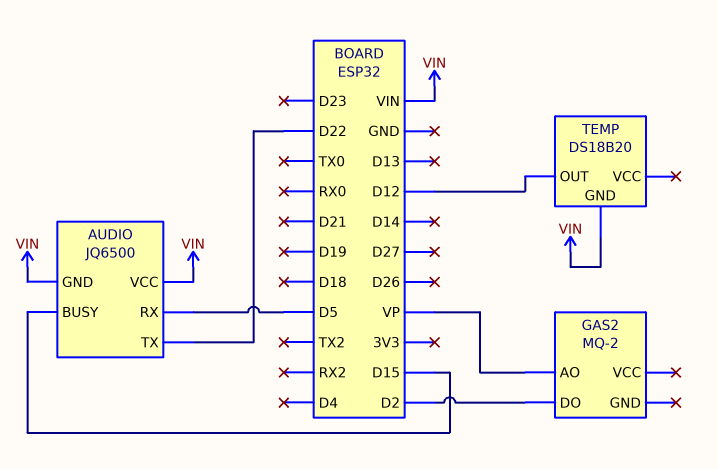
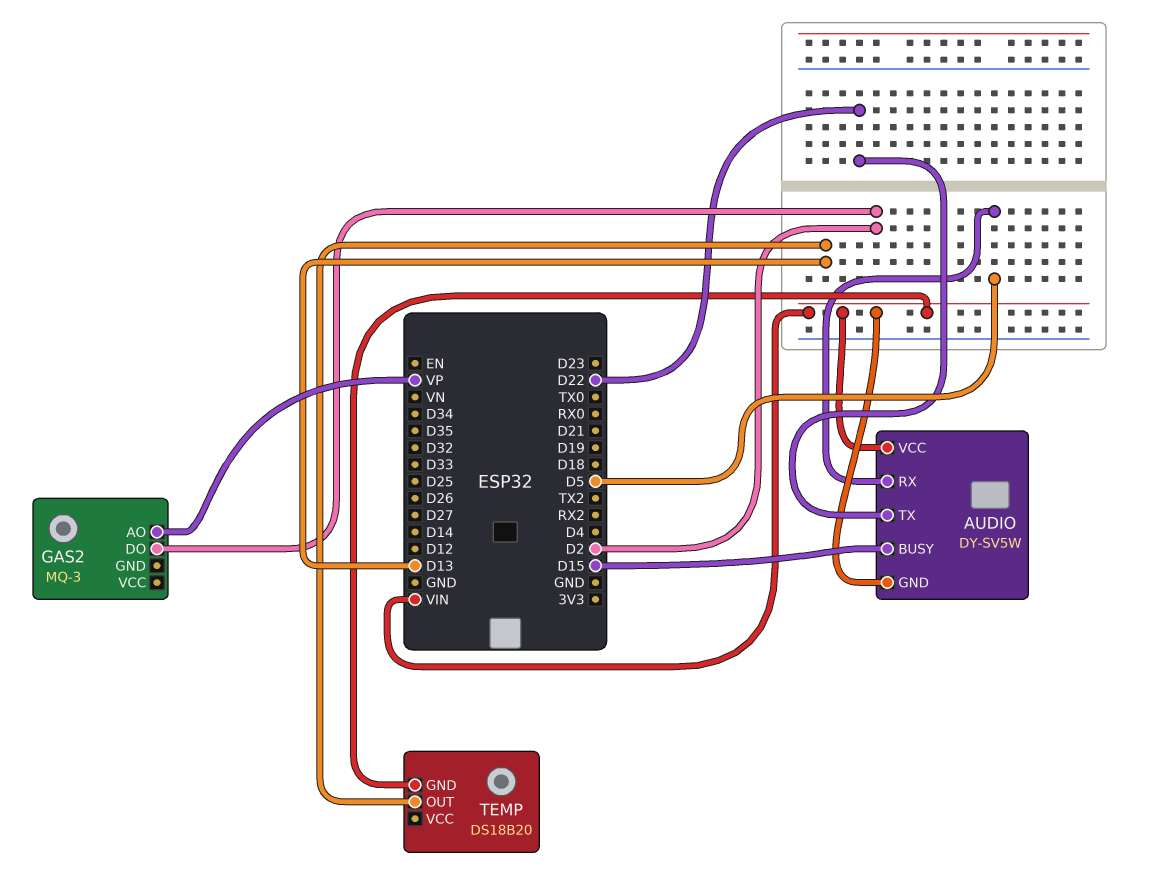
AUDIO: JQ6500 -> DY-SV5W
GAS2: MQ-2 -> MQ-3
TEMP pin OUT: D12 -> D13

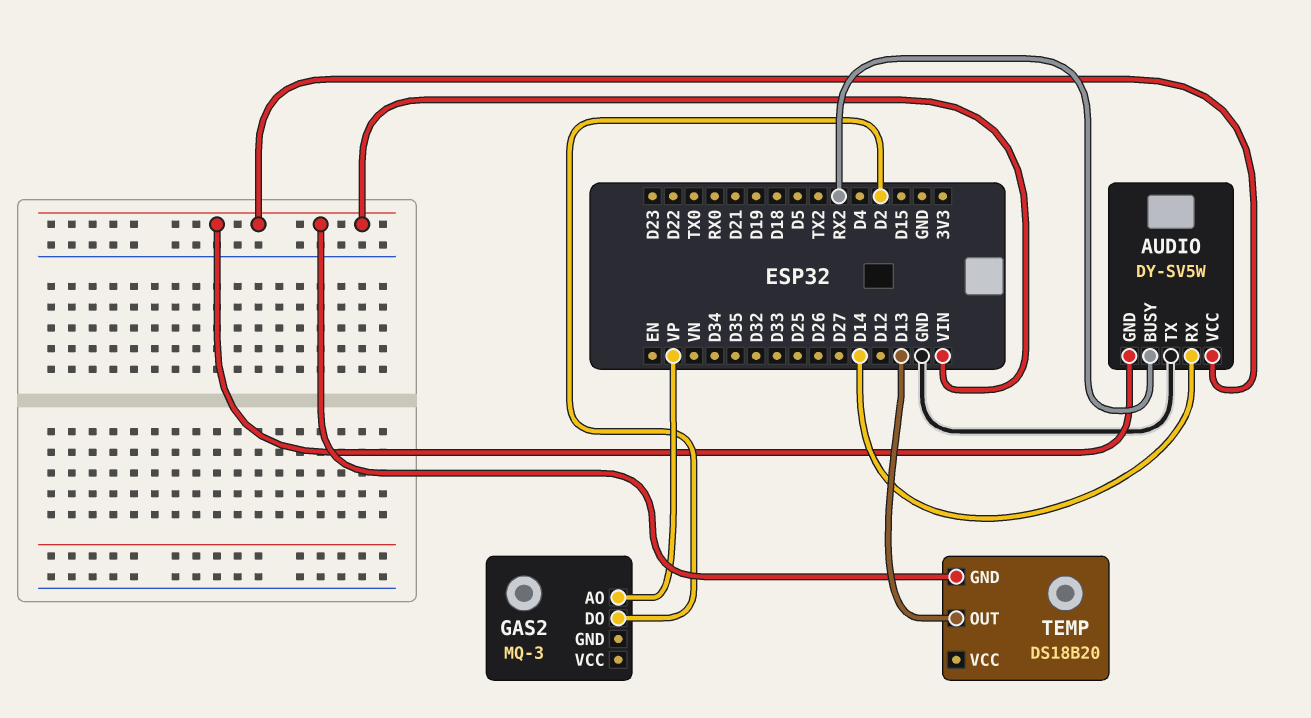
AUDIO pin BUSY: D15 -> RX2
AUDIO pin RX: D5 -> D14
AUDIO pin TX: D22 -> GND

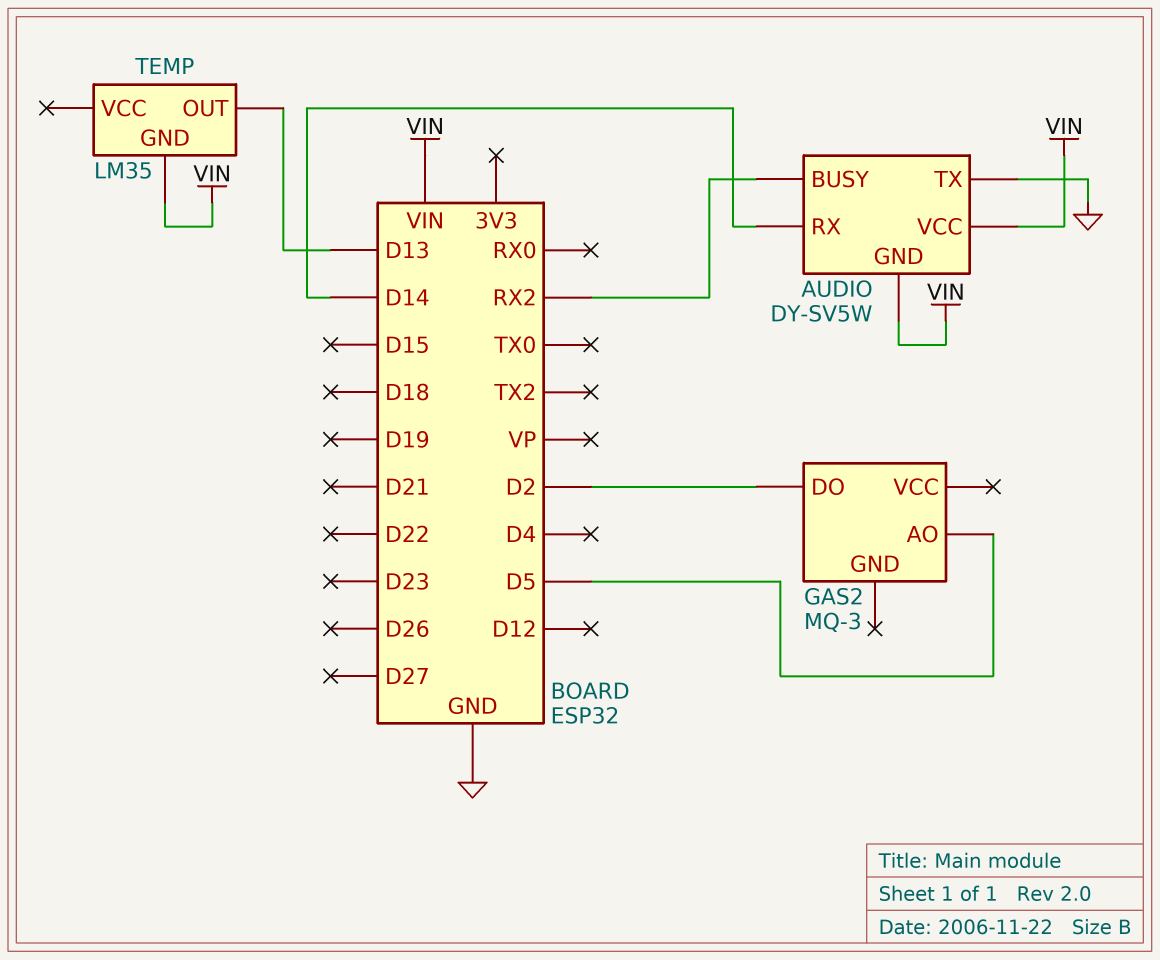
GAS2 pin AO: VP -> D5
TEMP: DS18B20 -> LM35

